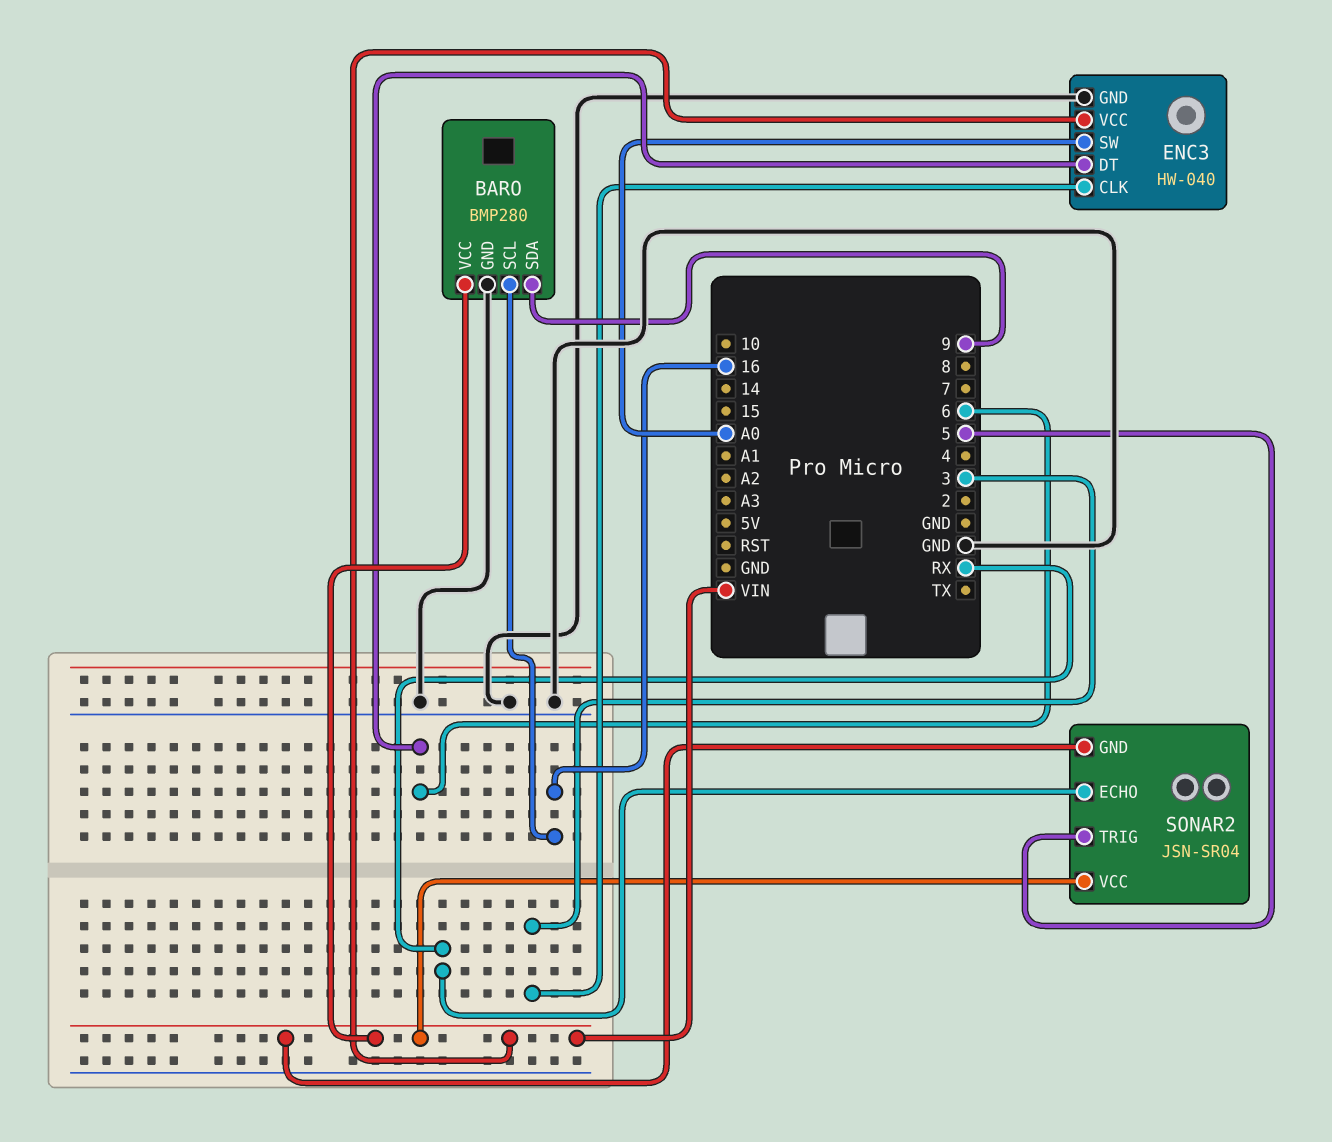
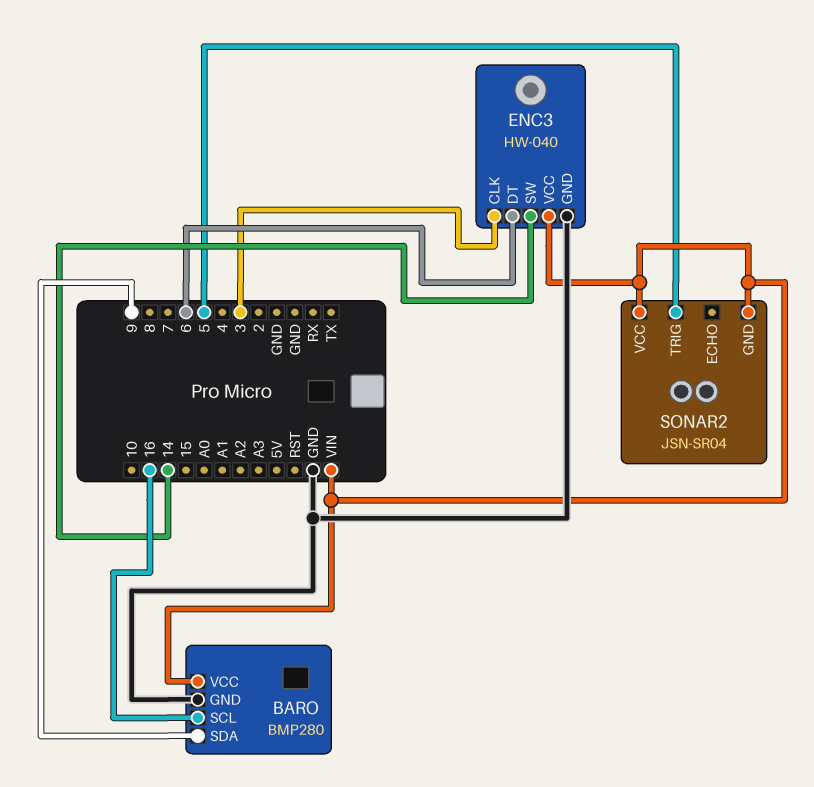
ENC3 pin SW: A0 -> 14
SONAR2 pin ECHO: RX -> none

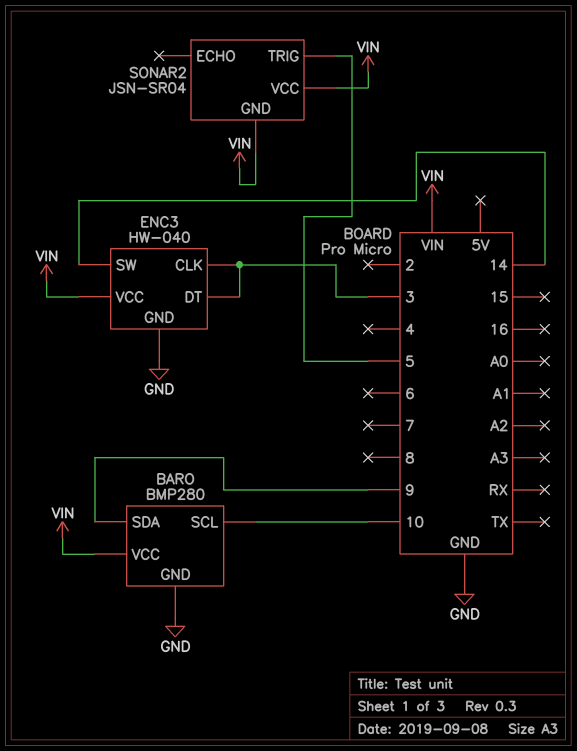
BARO pin SCL: 16 -> 10
ENC3 pin DT: 6 -> 3

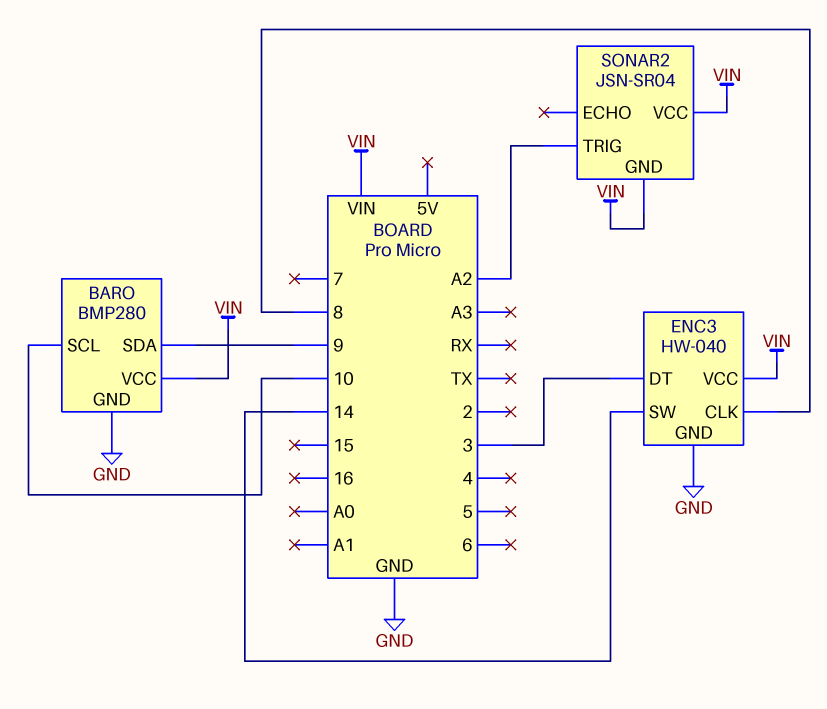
ENC3 pin CLK: 3 -> 8
SONAR2 pin TRIG: 5 -> A2

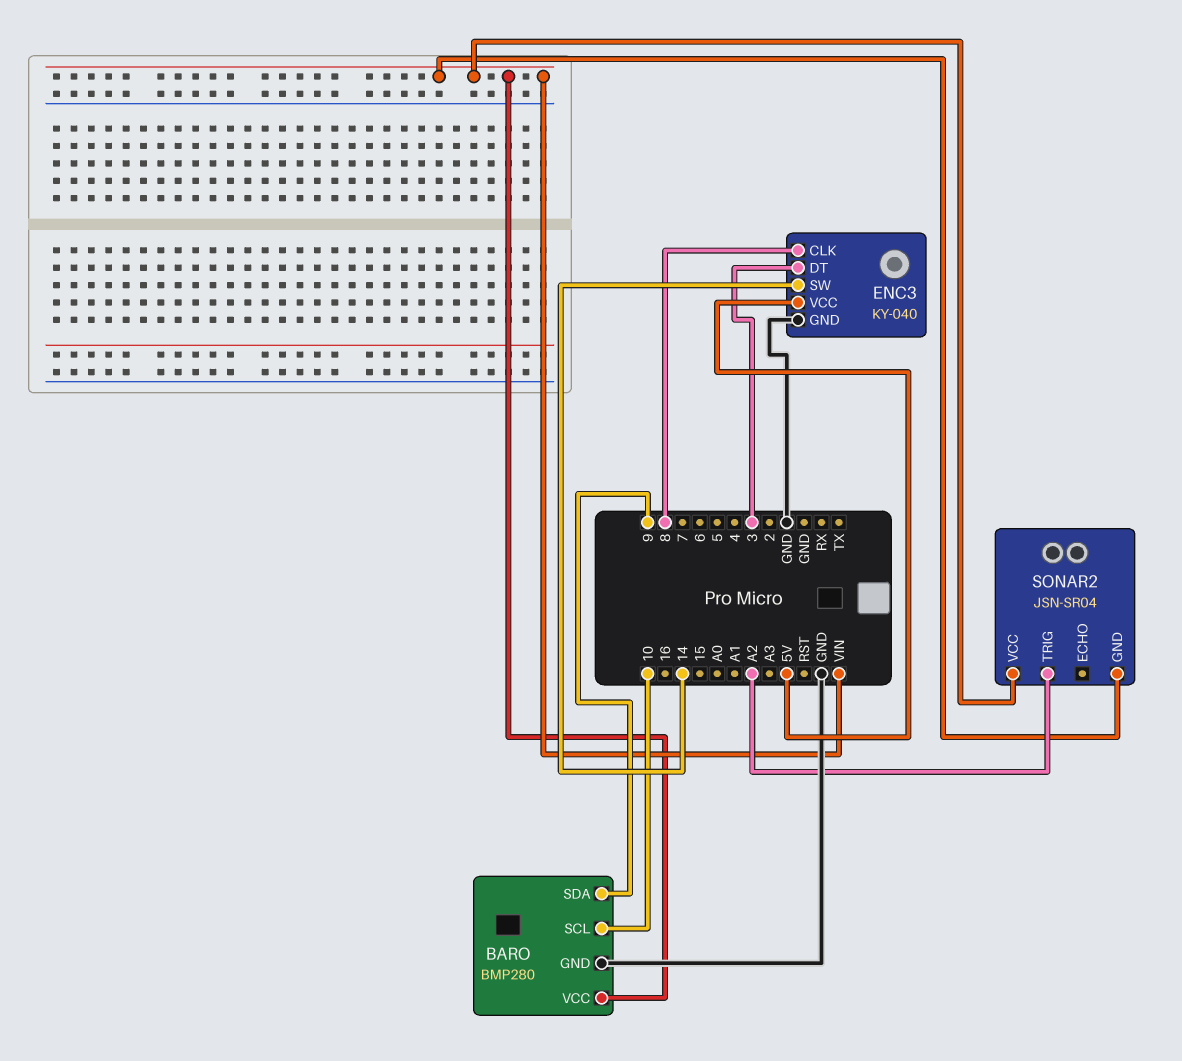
ENC3: HW-040 -> KY-040
ENC3 pin VCC: VIN -> 5V

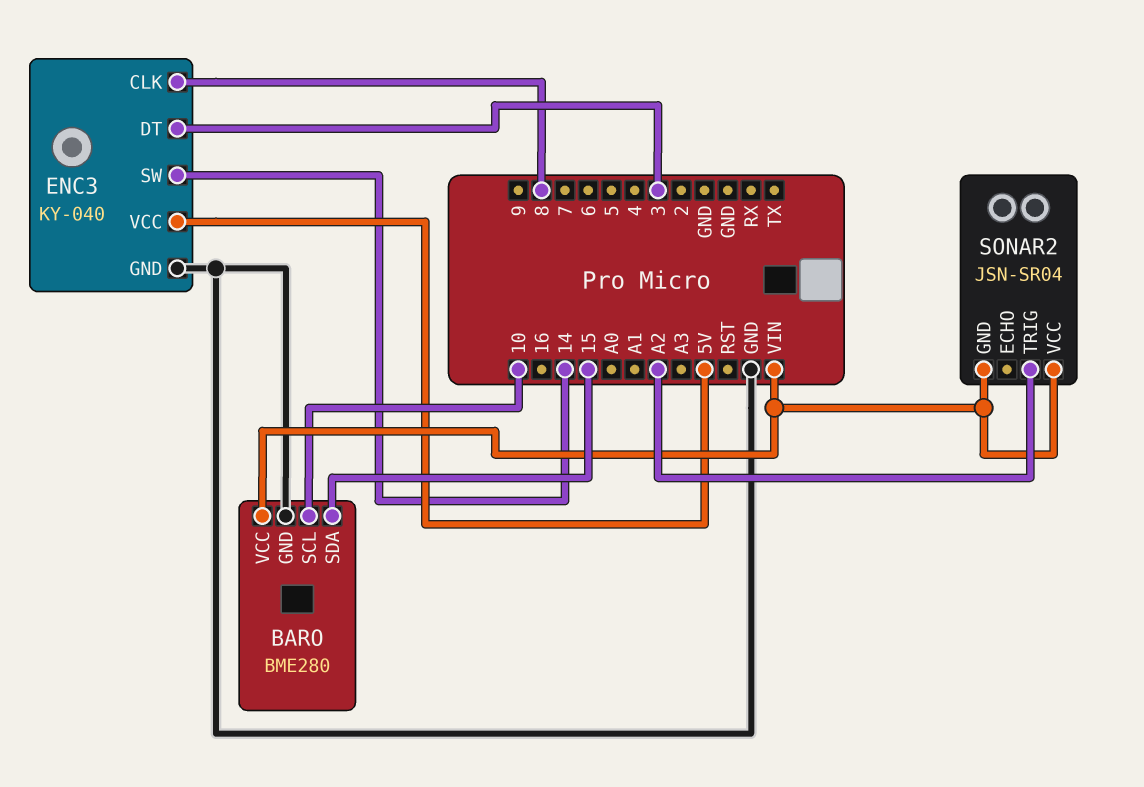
BARO: BMP280 -> BME280
BARO pin SDA: 9 -> 15

